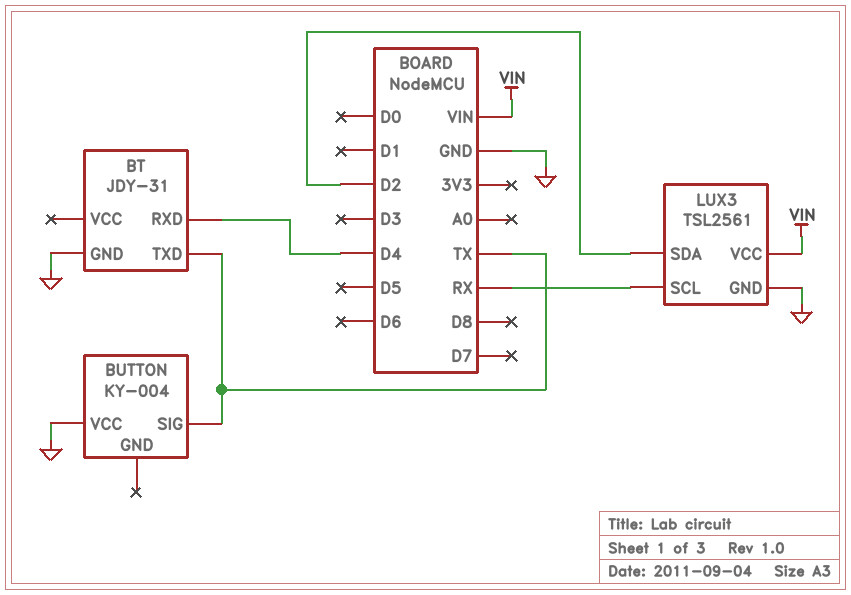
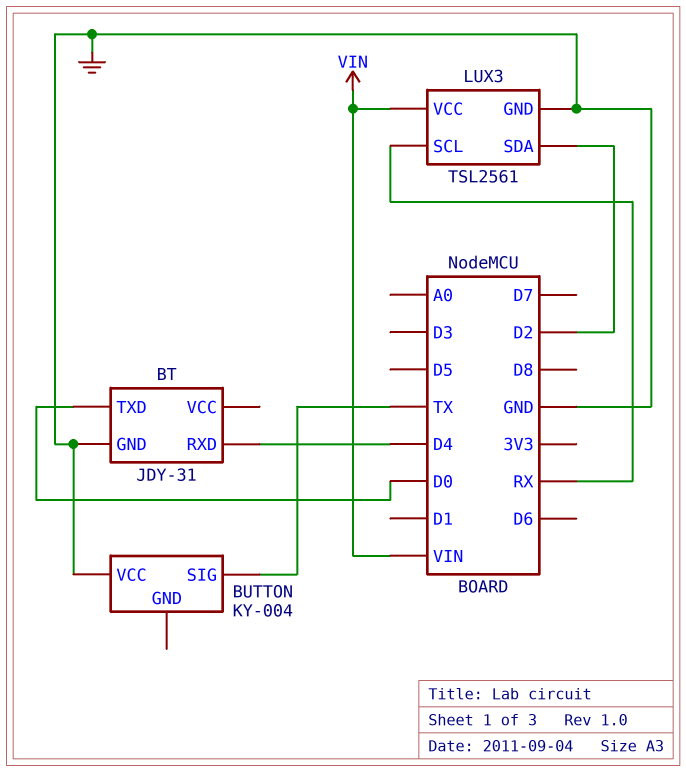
BT pin TXD: TX -> D0

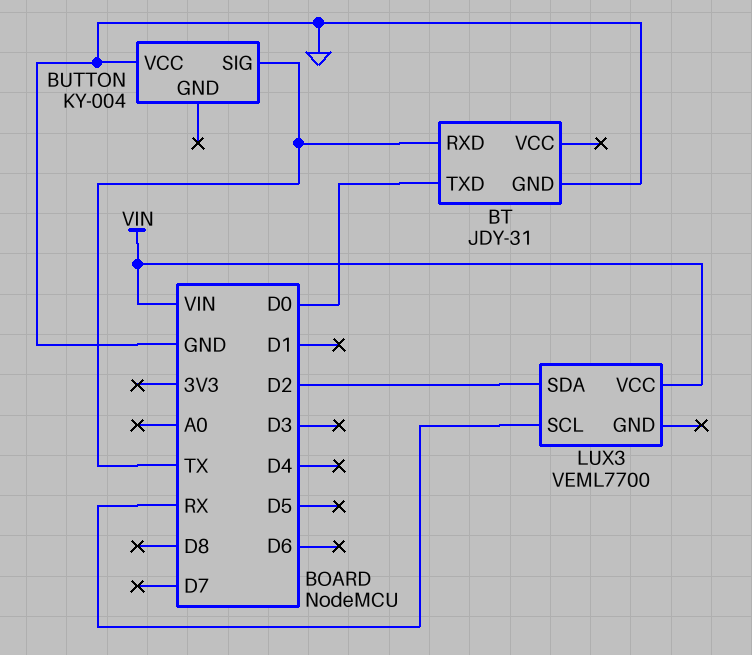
BT pin RXD: D4 -> TX
LUX3: TSL2561 -> VEML7700
LUX3 pin GND: GND -> none

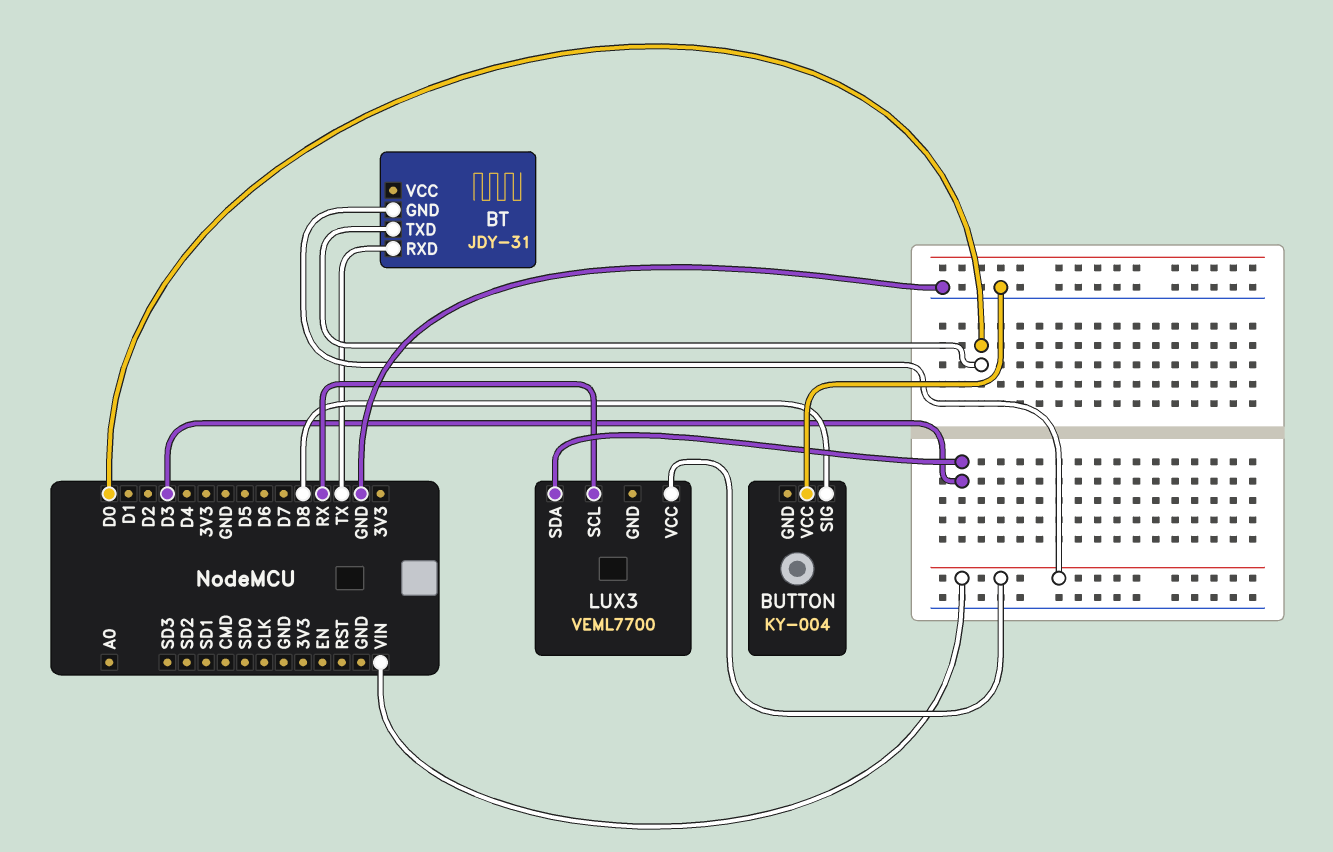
BT pin GND: GND -> VIN
BUTTON pin SIG: TX -> D8
LUX3 pin SDA: D2 -> D3

